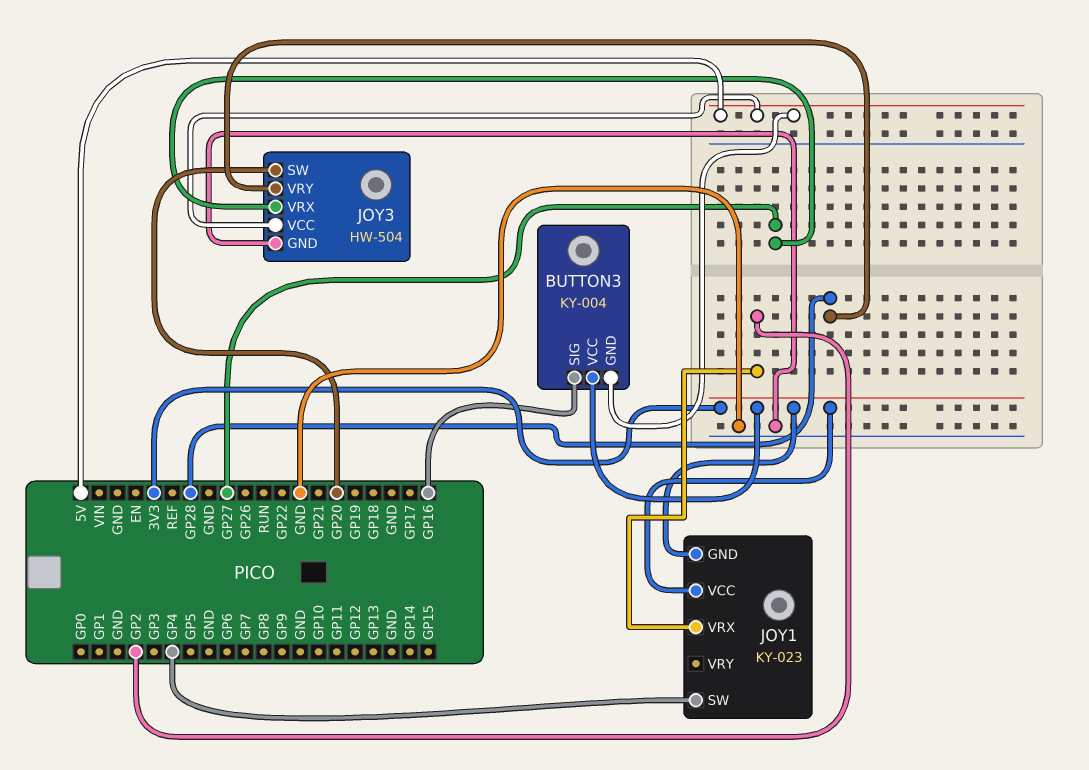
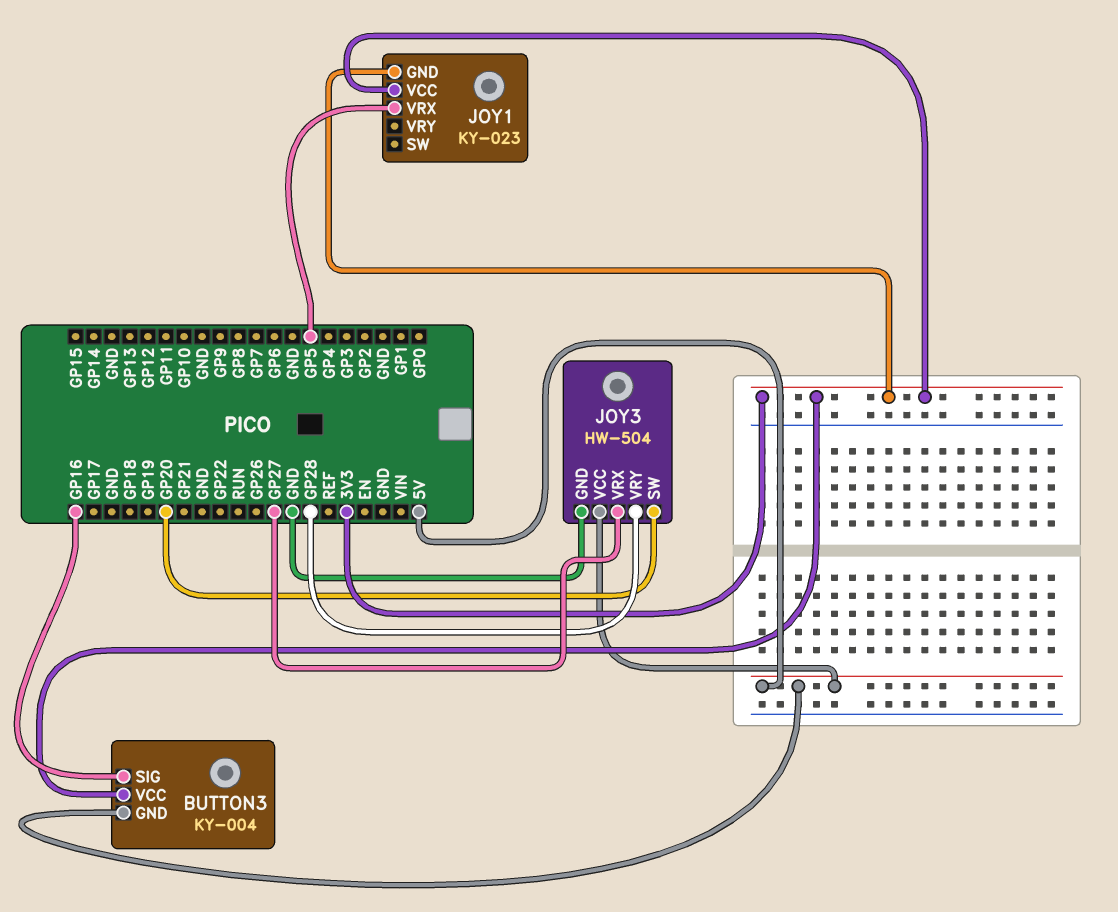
JOY1 pin SW: GP4 -> none
JOY1 pin VRX: GP2 -> GP5

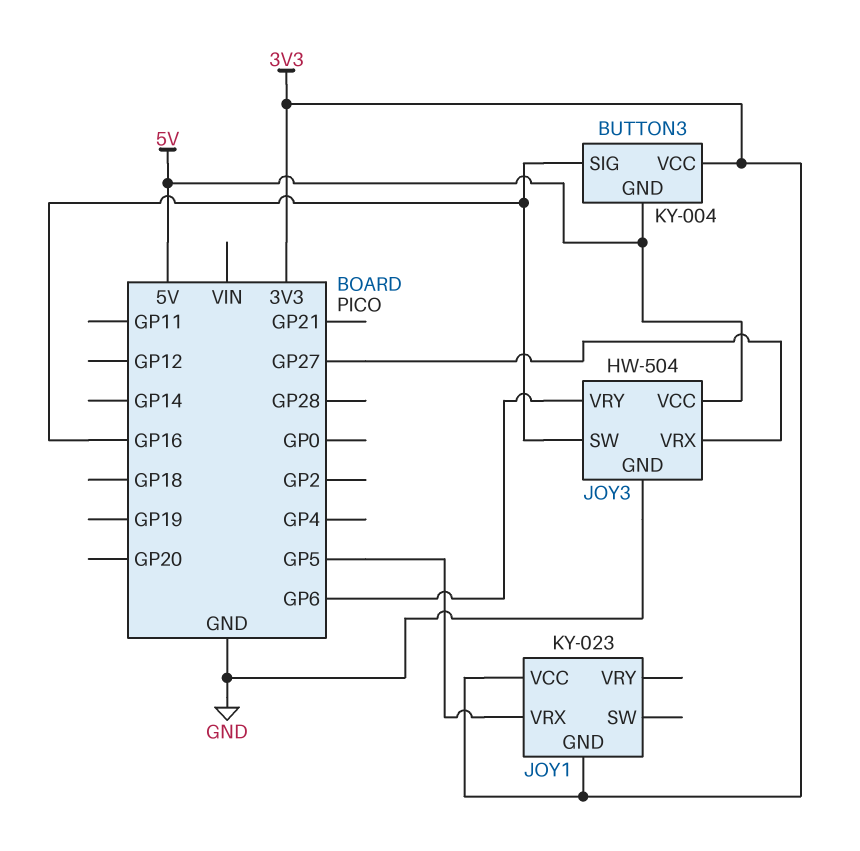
JOY3 pin SW: GP20 -> GP16
JOY3 pin VRY: GP28 -> GP6

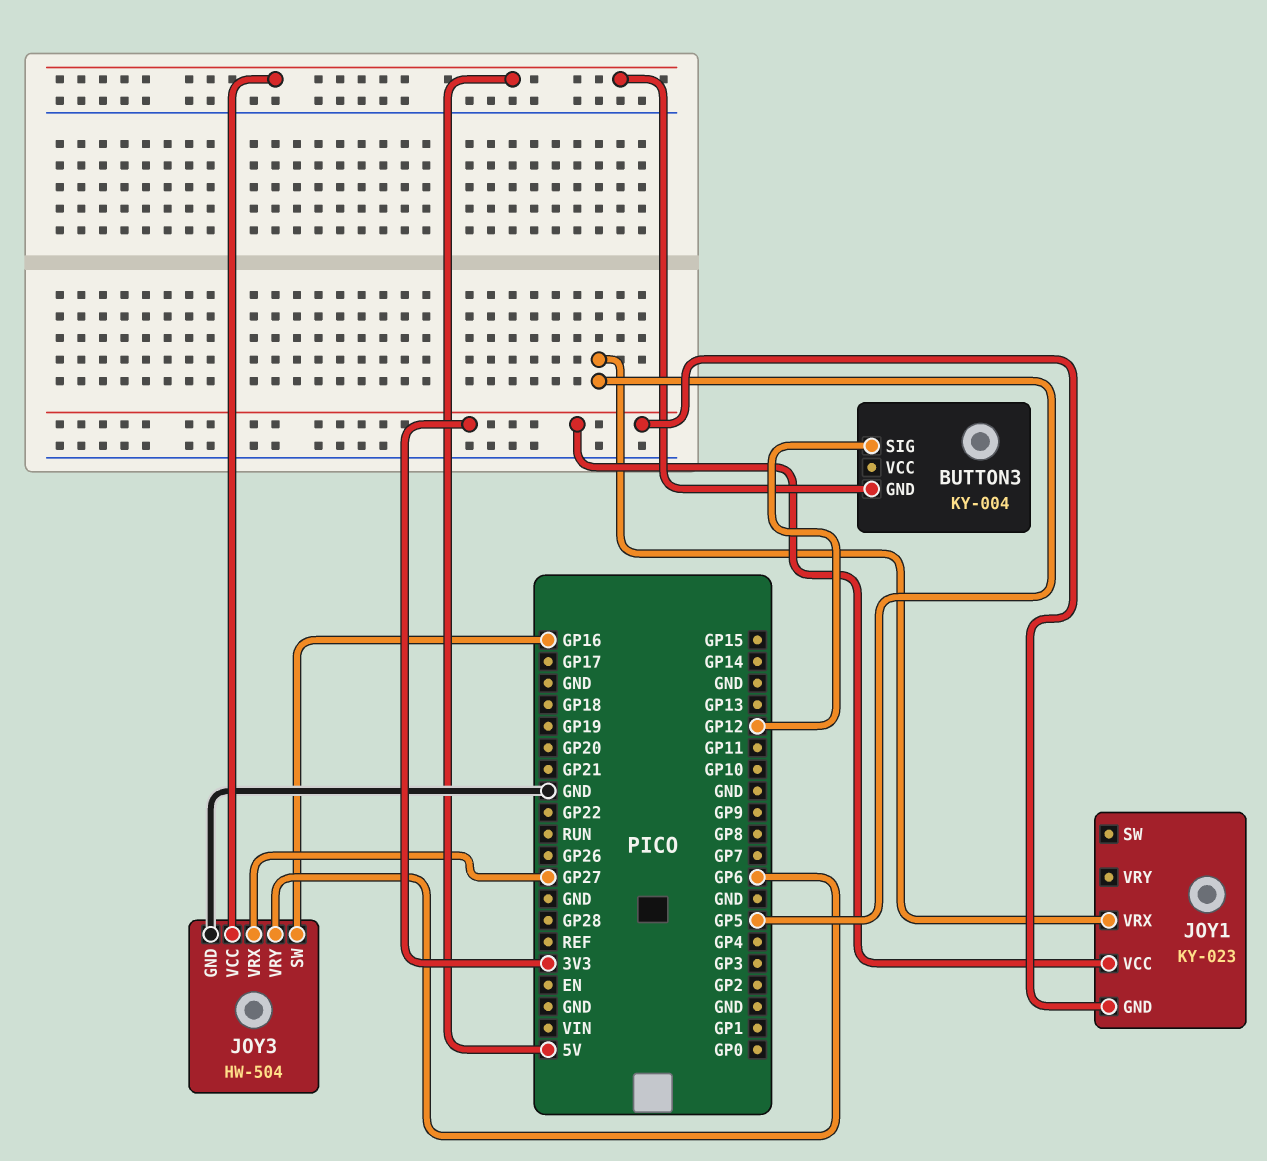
BUTTON3 pin SIG: GP16 -> GP12
BUTTON3 pin VCC: 3V3 -> none

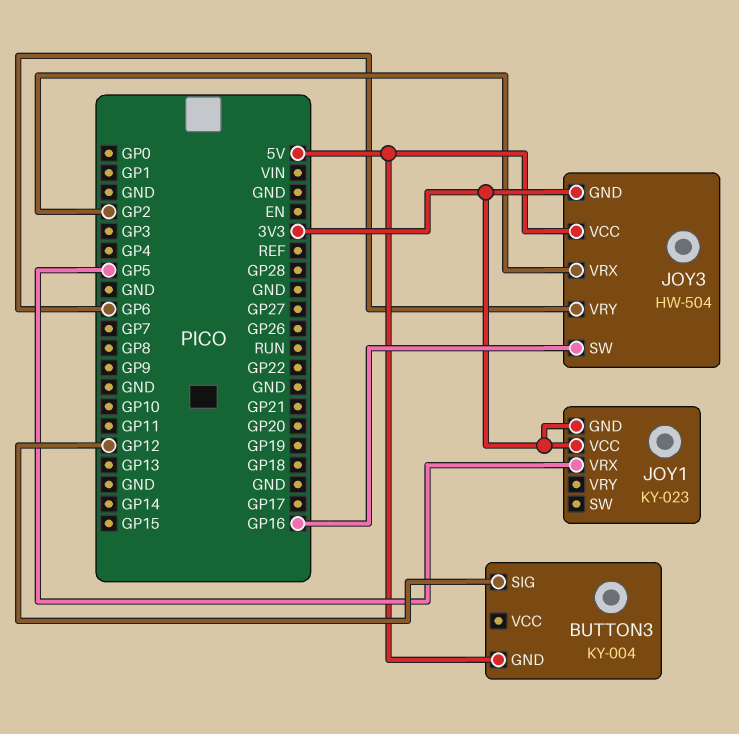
JOY3 pin GND: GND -> 3V3
JOY3 pin VRX: GP27 -> GP2

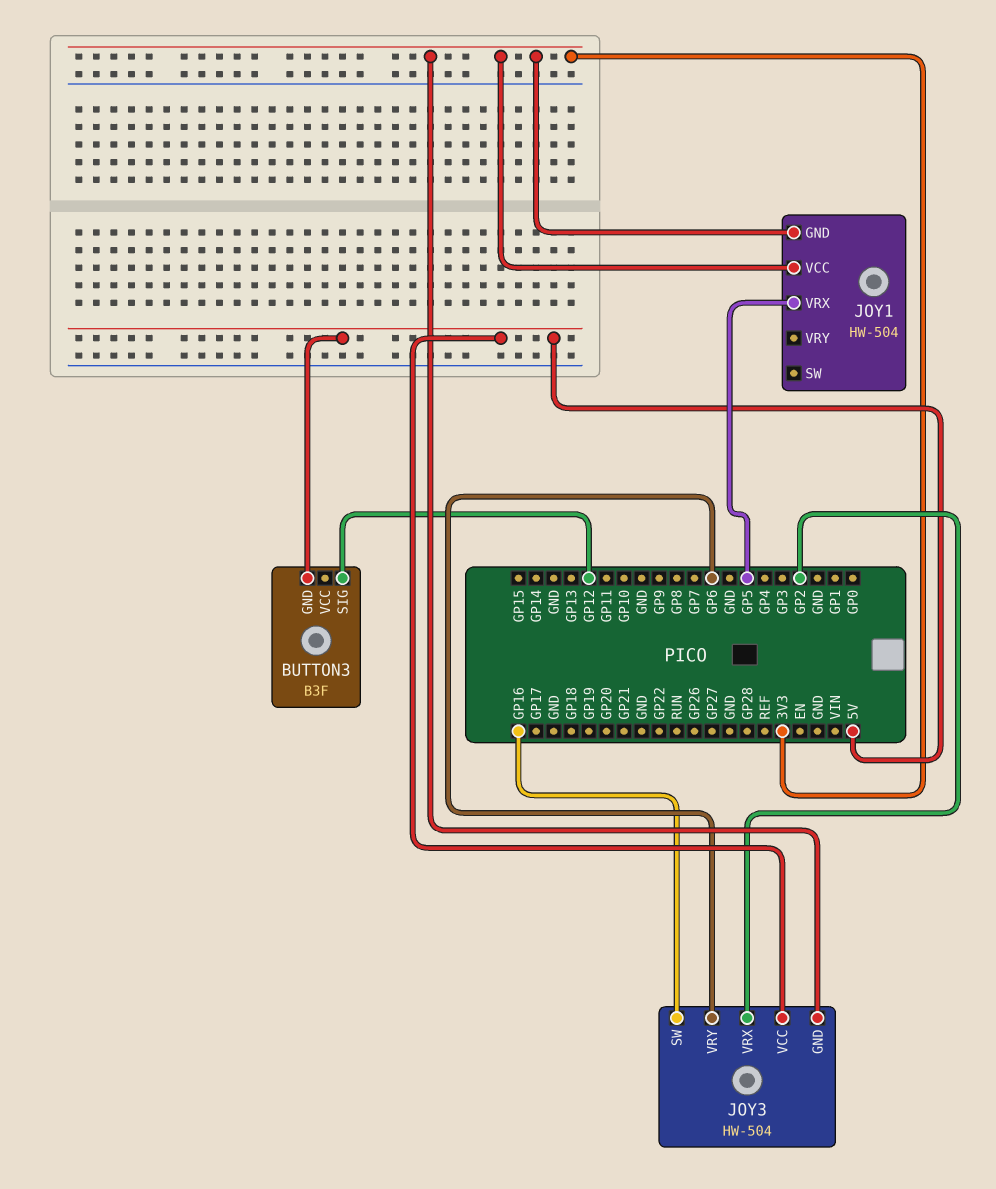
BUTTON3: KY-004 -> B3F
JOY1: KY-023 -> HW-504

